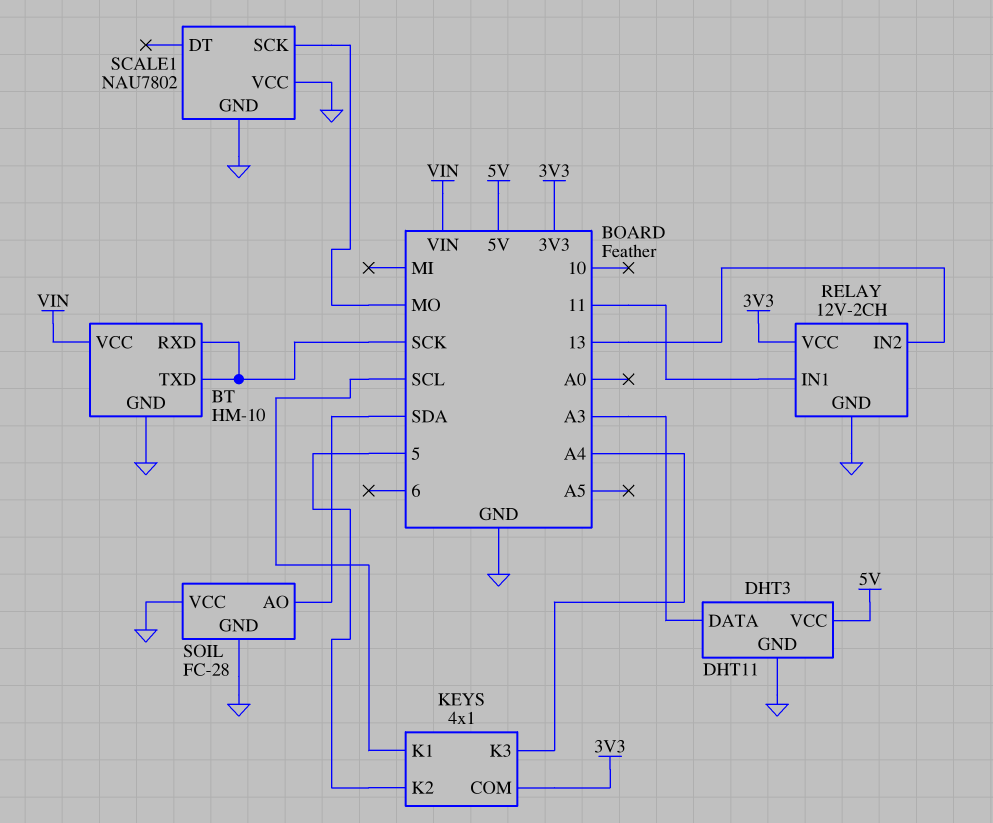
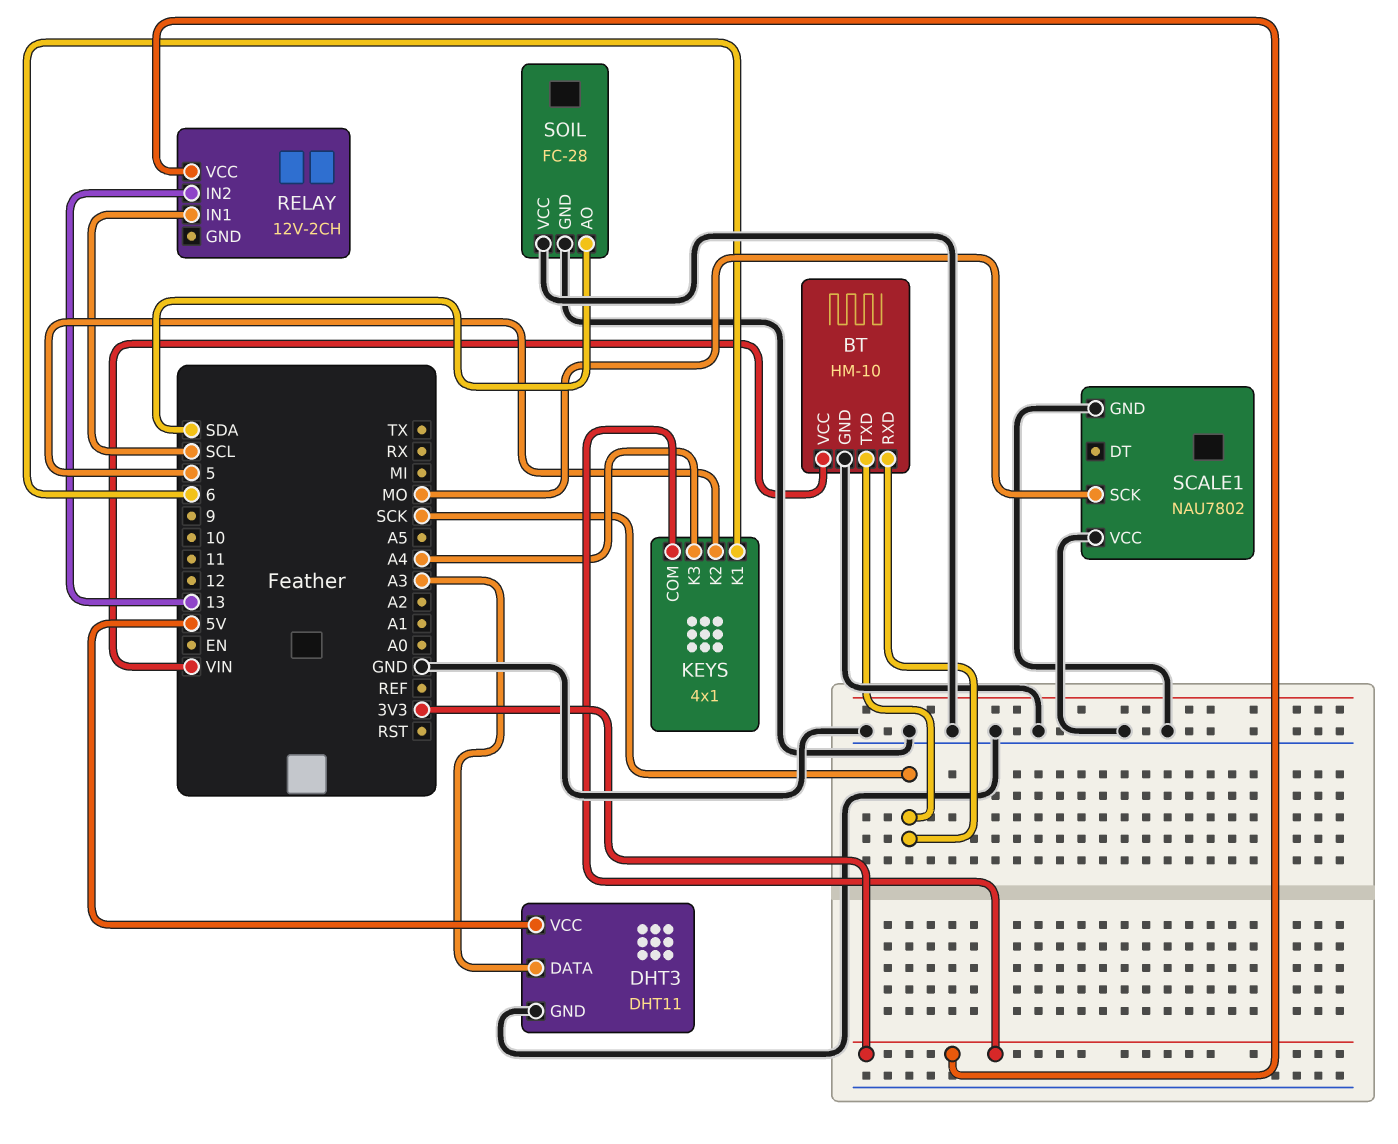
KEYS pin K1: SCL -> 6
RELAY pin GND: GND -> none
RELAY pin IN1: 11 -> SCL

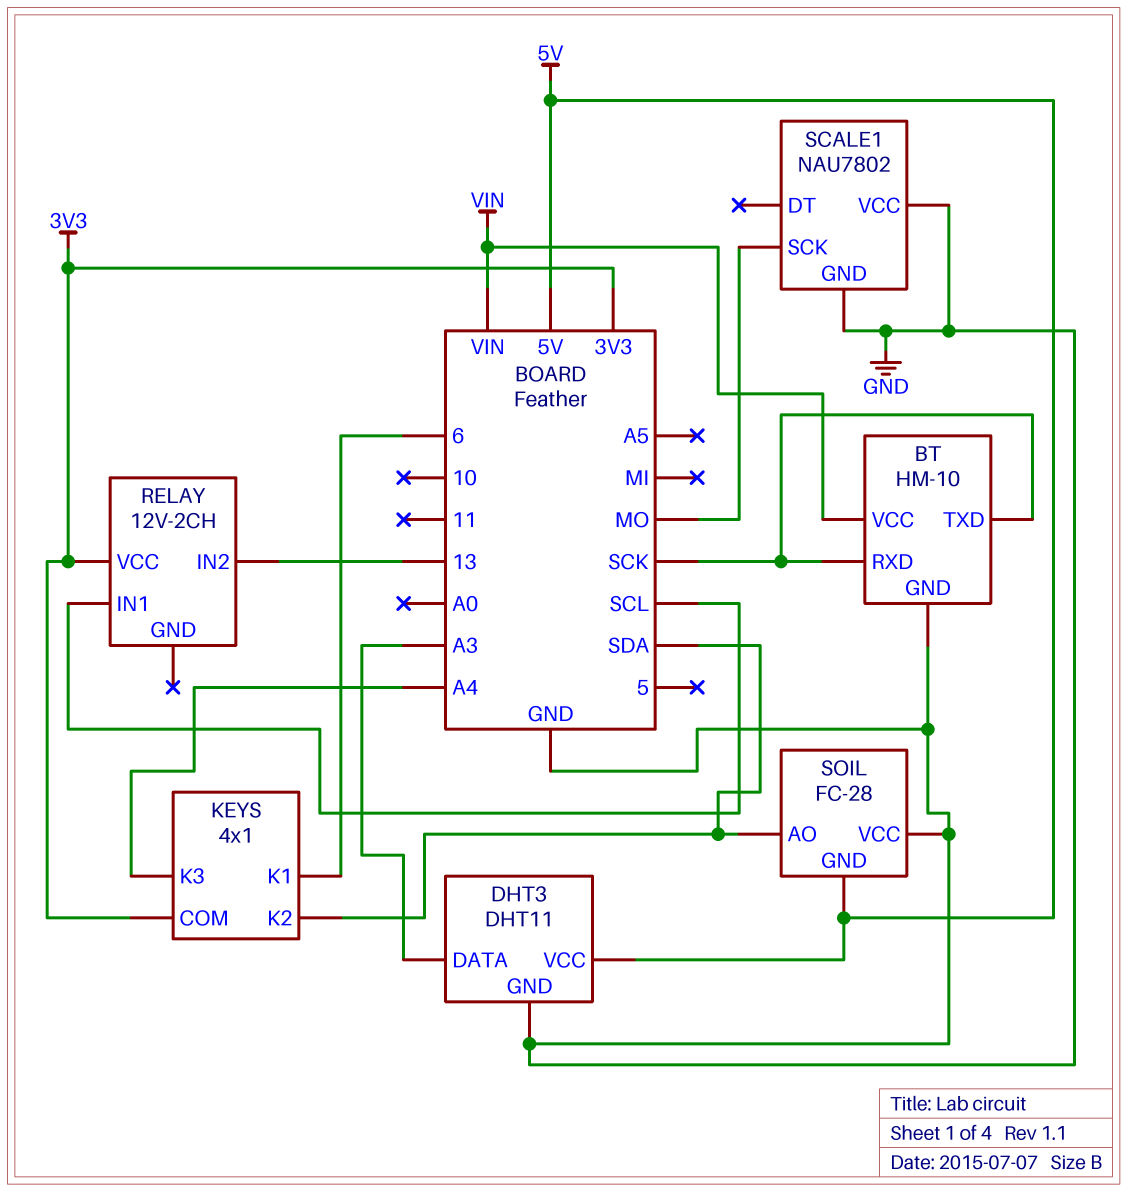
KEYS pin K2: 5 -> SDA
SOIL pin GND: GND -> 5V

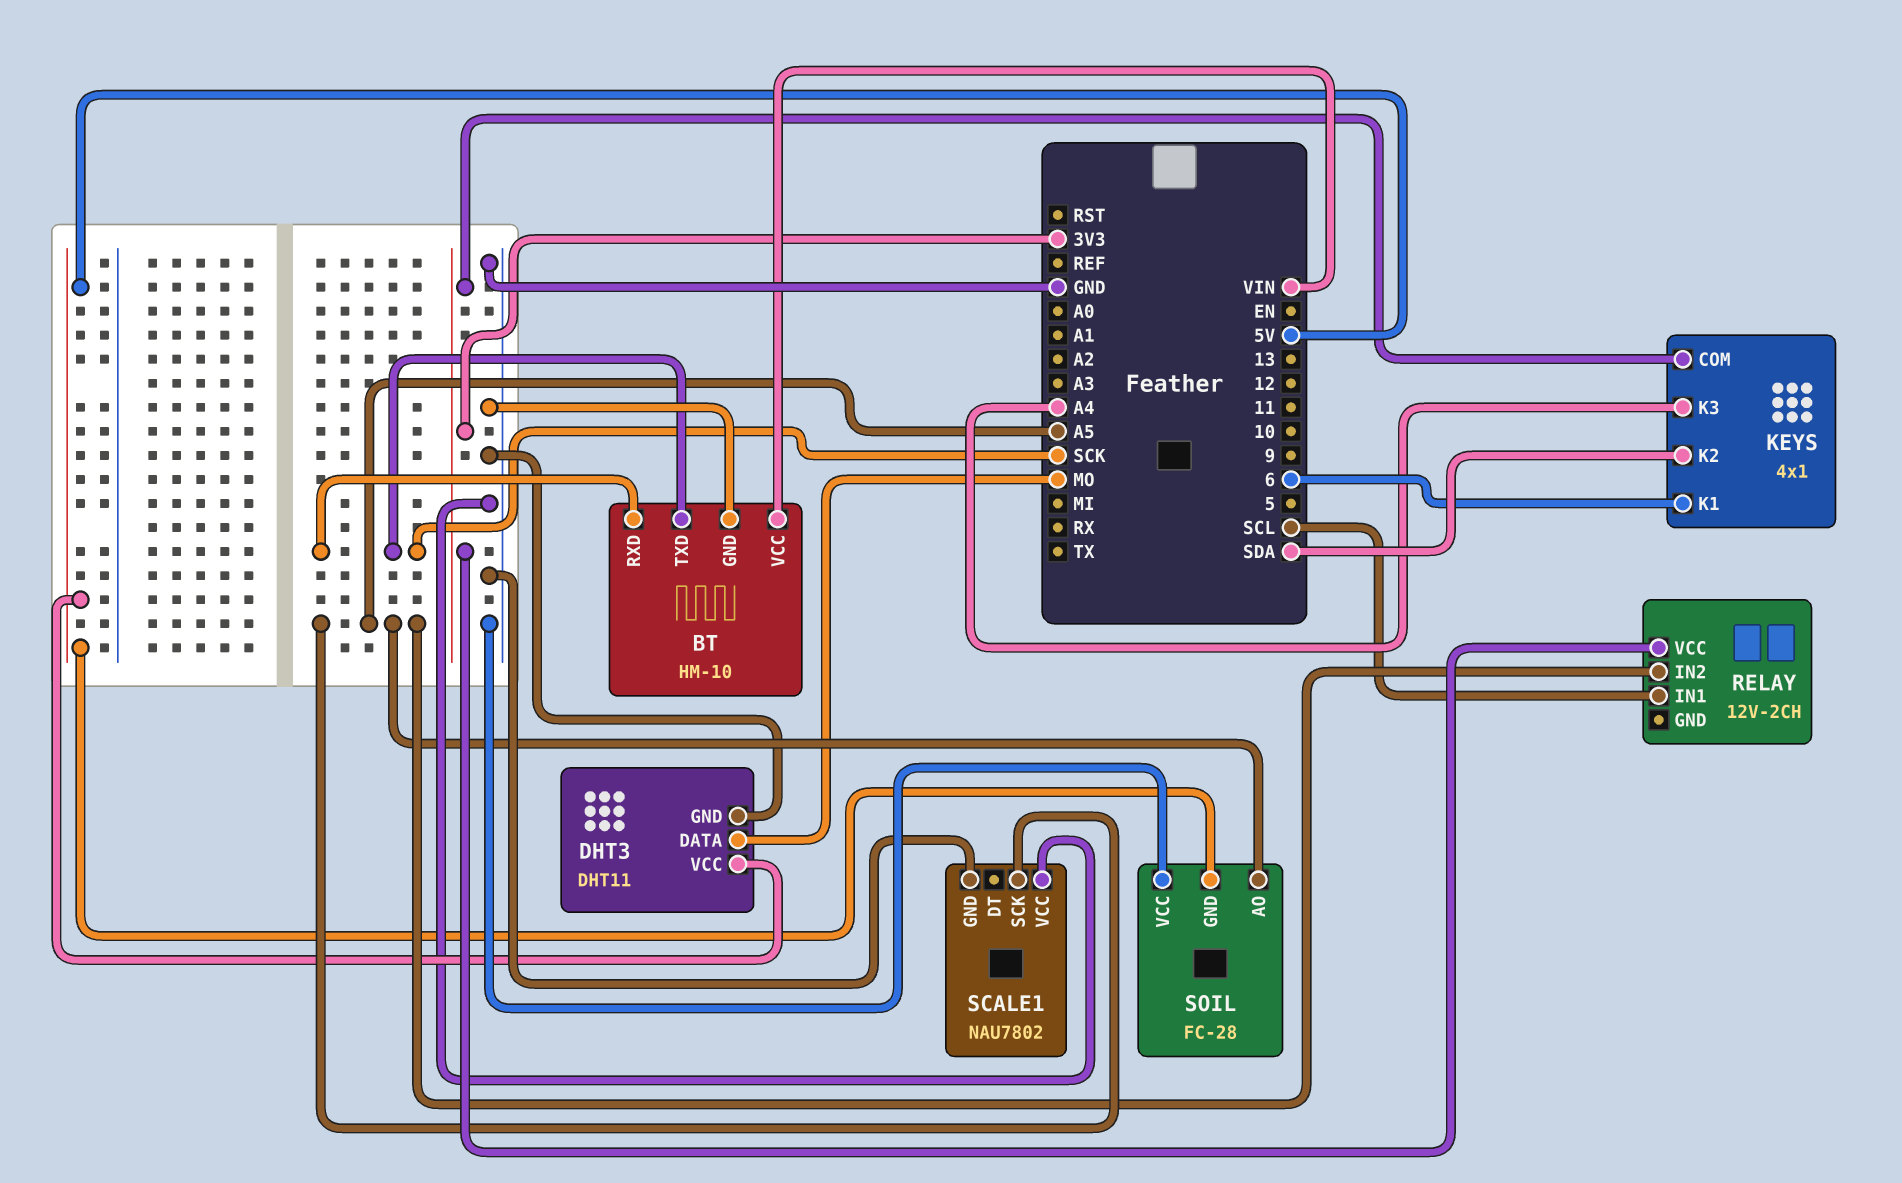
DHT3 pin DATA: A3 -> MO
RELAY pin IN2: 13 -> A5
SCALE1 pin SCK: MO -> A5
SOIL pin AO: SDA -> A5

